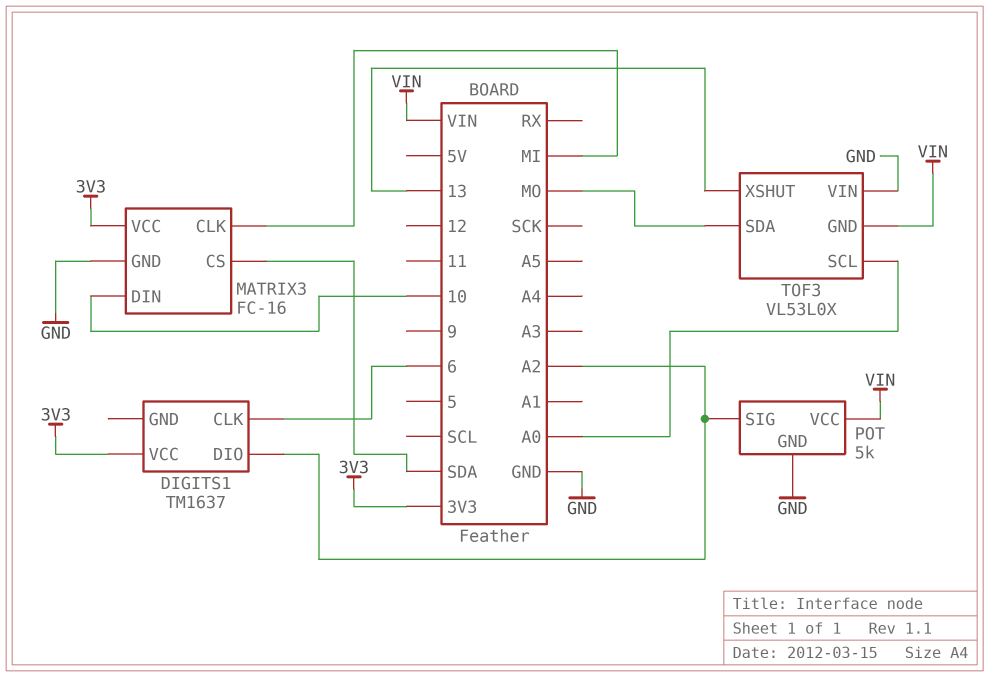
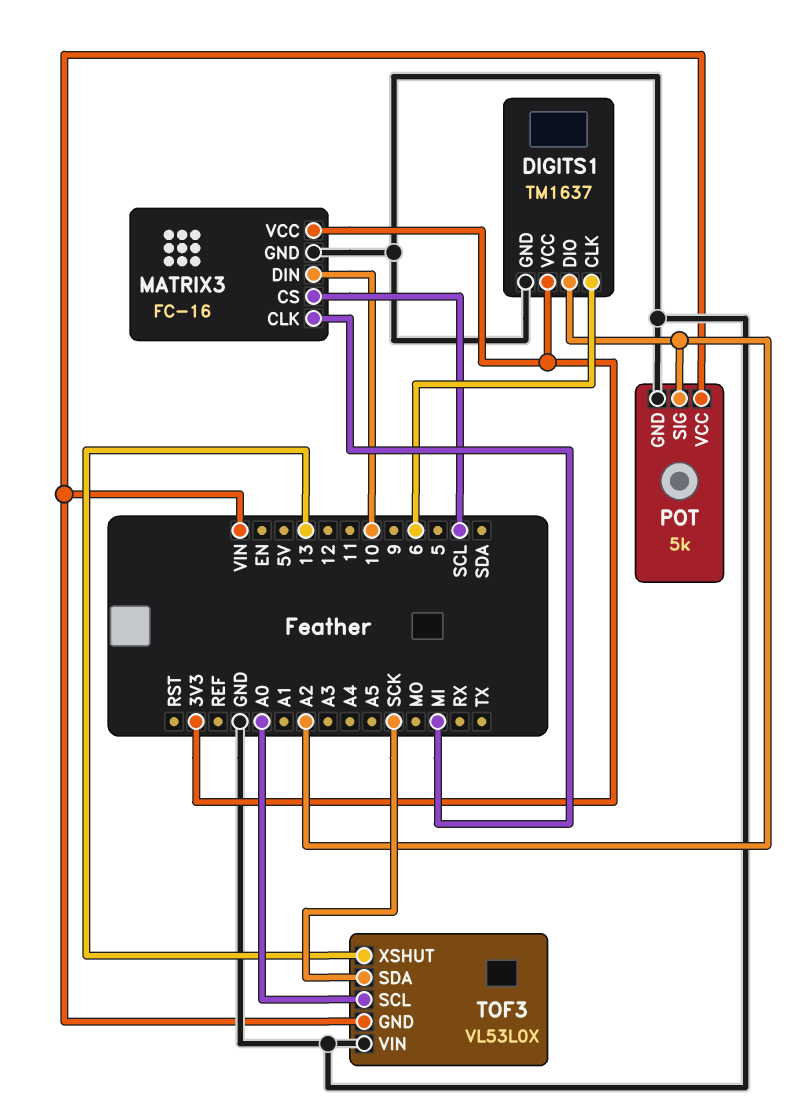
DIGITS1 pin GND: none -> GND
MATRIX3 pin CS: SDA -> SCL
TOF3 pin SDA: MO -> SCK

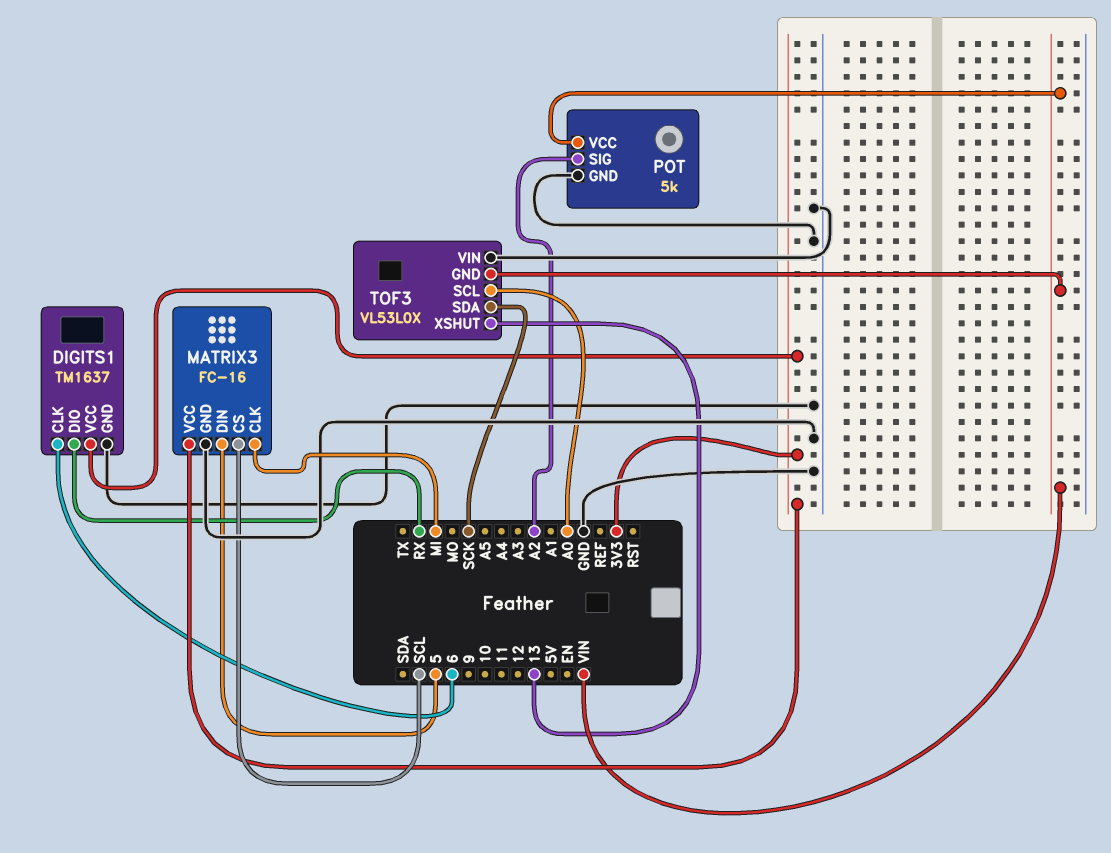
DIGITS1 pin DIO: A2 -> RX
MATRIX3 pin DIN: 10 -> 5

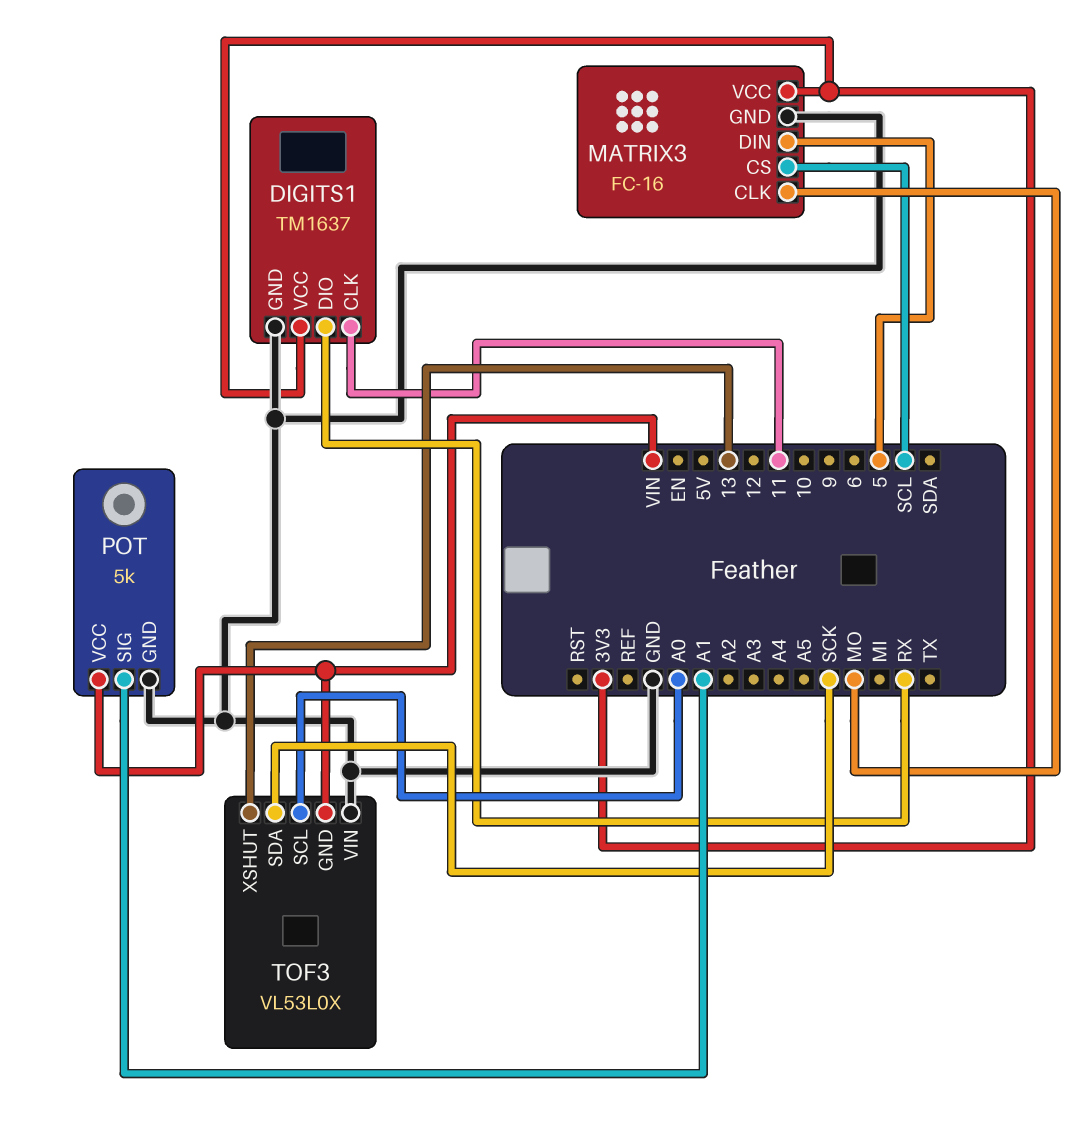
DIGITS1 pin CLK: 6 -> 11
MATRIX3 pin CLK: MI -> MO
POT pin SIG: A2 -> A1

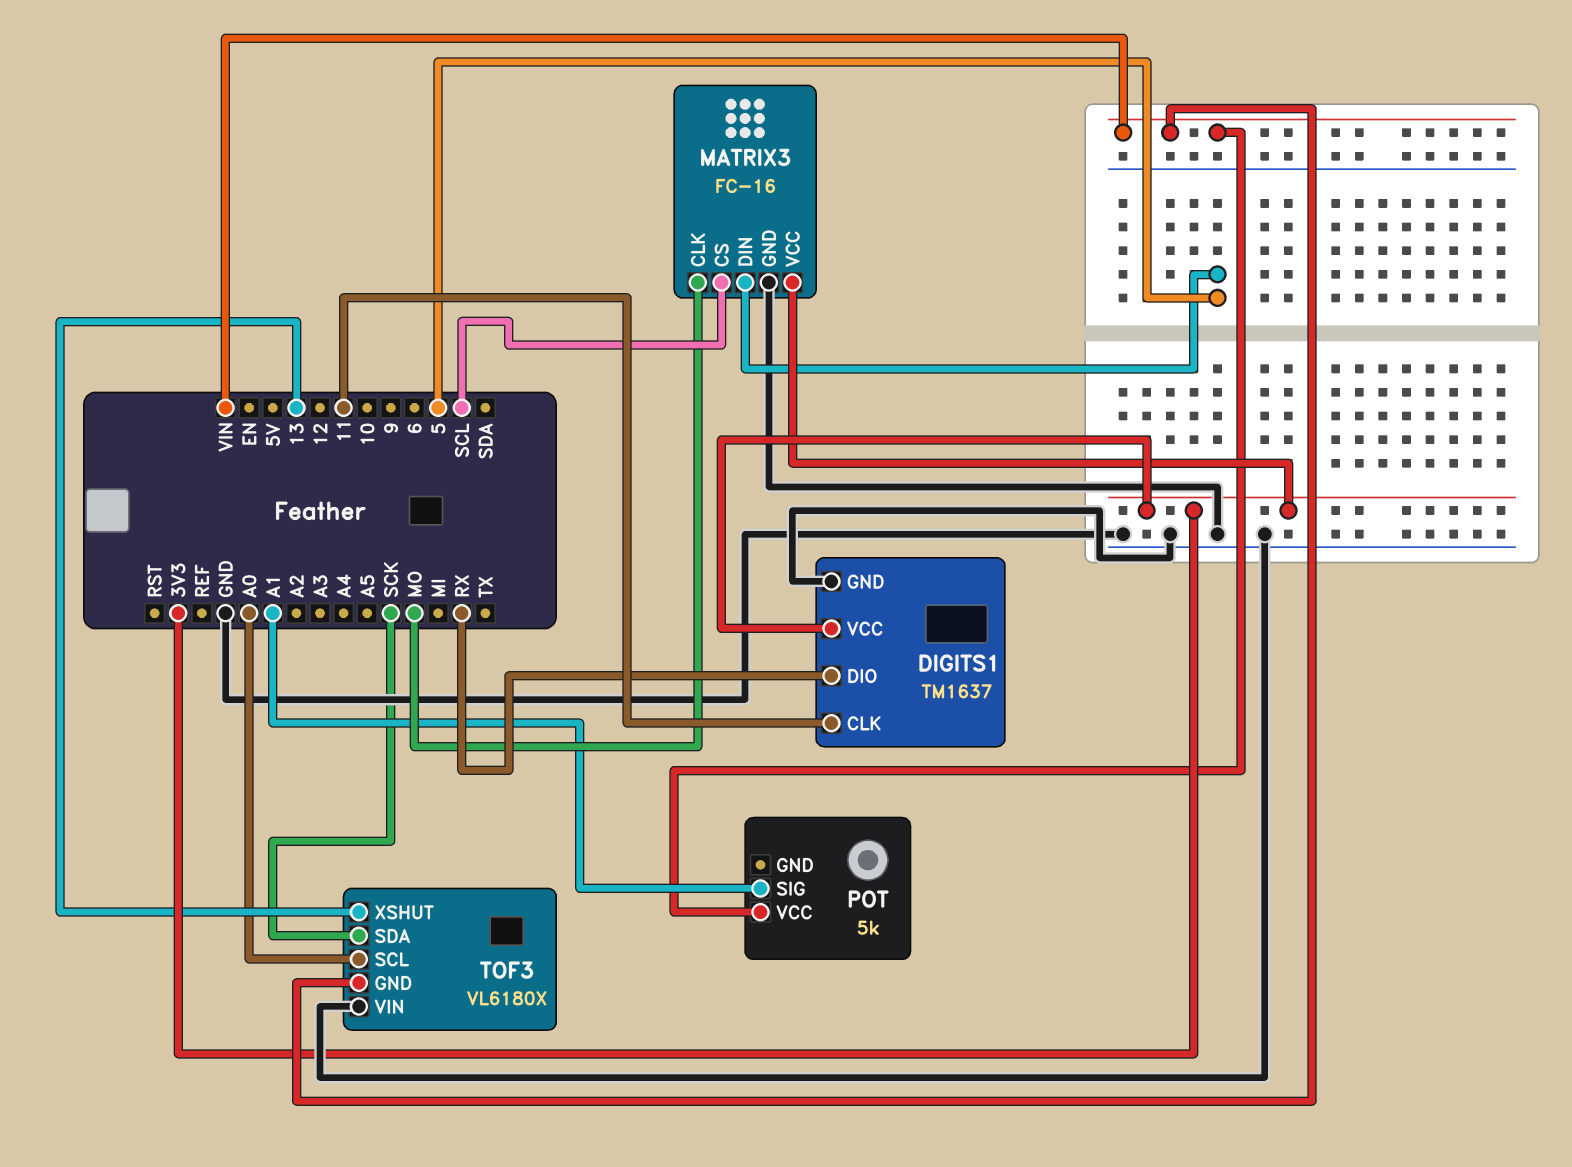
POT pin GND: GND -> none
TOF3: VL53L0X -> VL6180X

